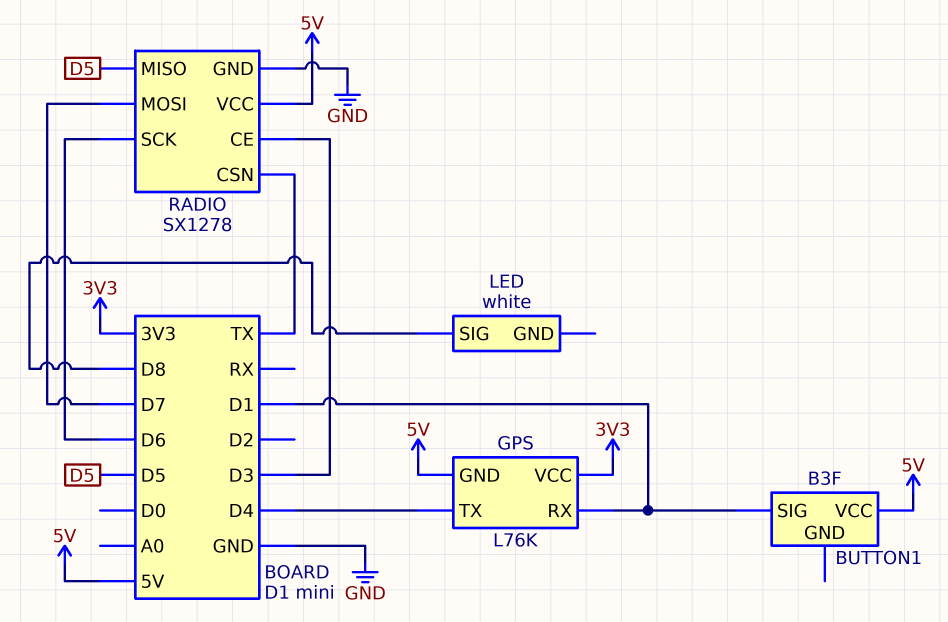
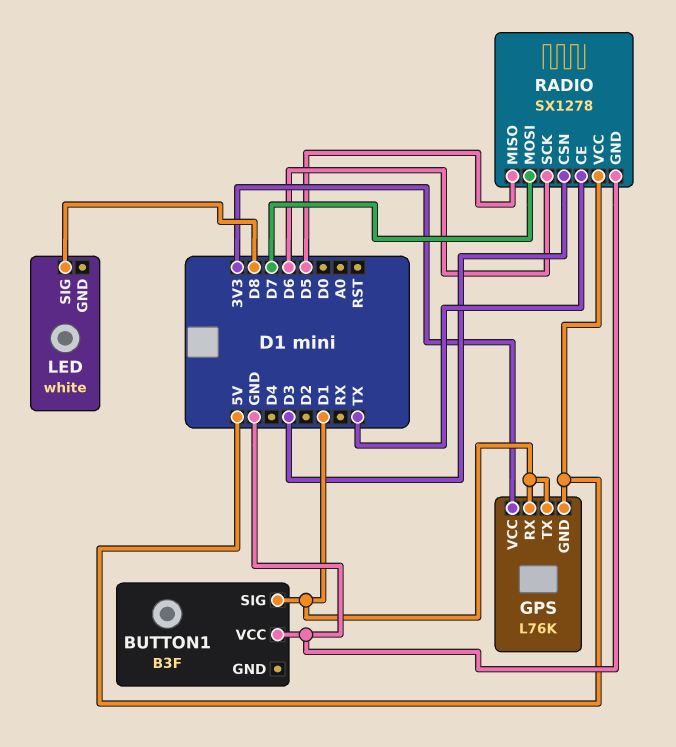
BUTTON1 pin VCC: 5V -> GND
GPS pin TX: D4 -> D1
RADIO pin CE: D3 -> TX
RADIO pin CSN: TX -> D3

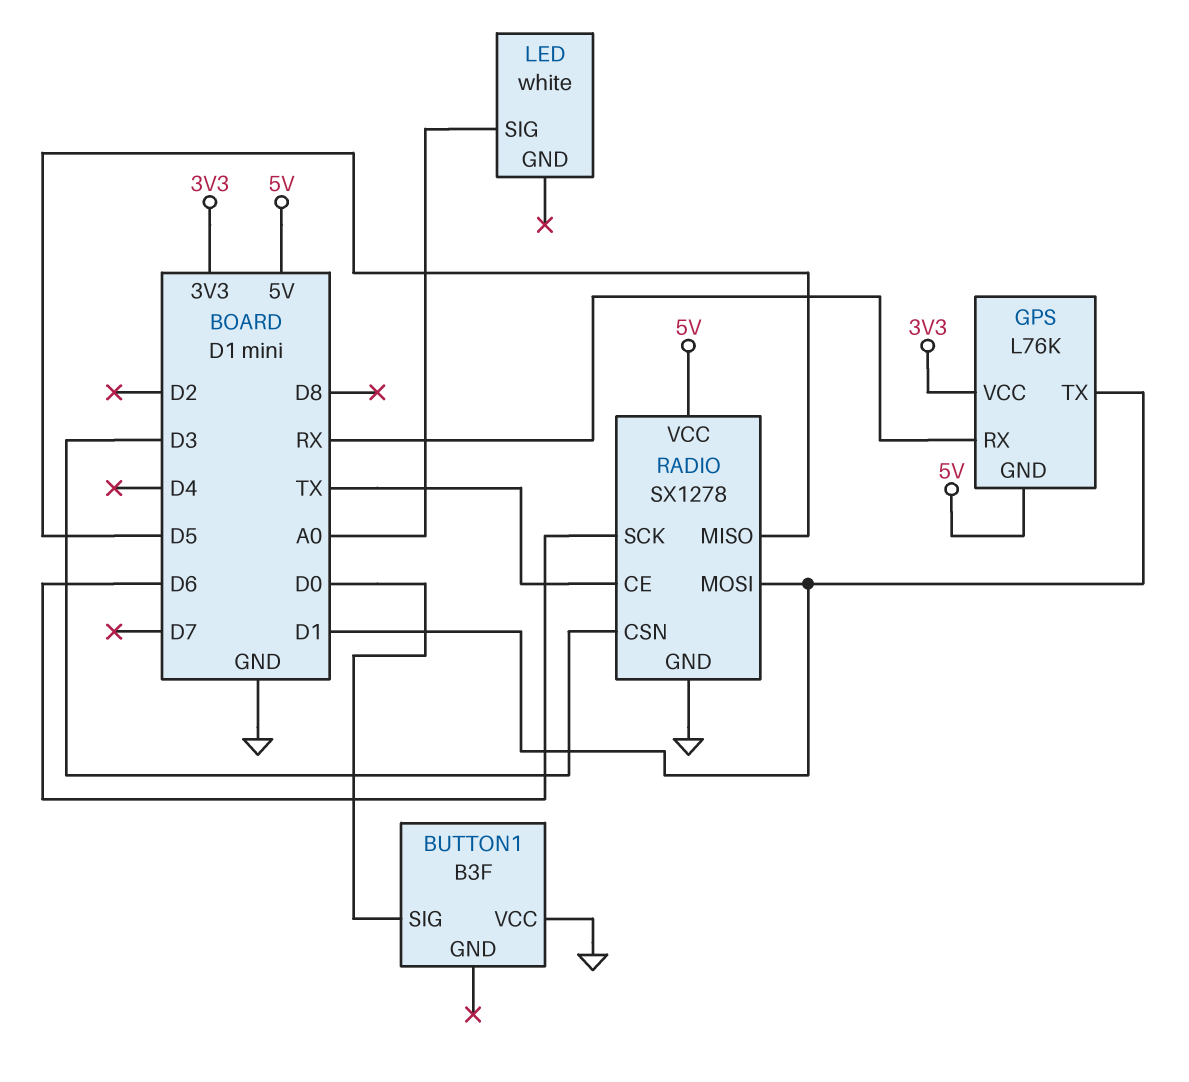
BUTTON1 pin SIG: D1 -> D0
GPS pin RX: D1 -> RX
LED pin SIG: D8 -> A0
RADIO pin MOSI: D7 -> D1

